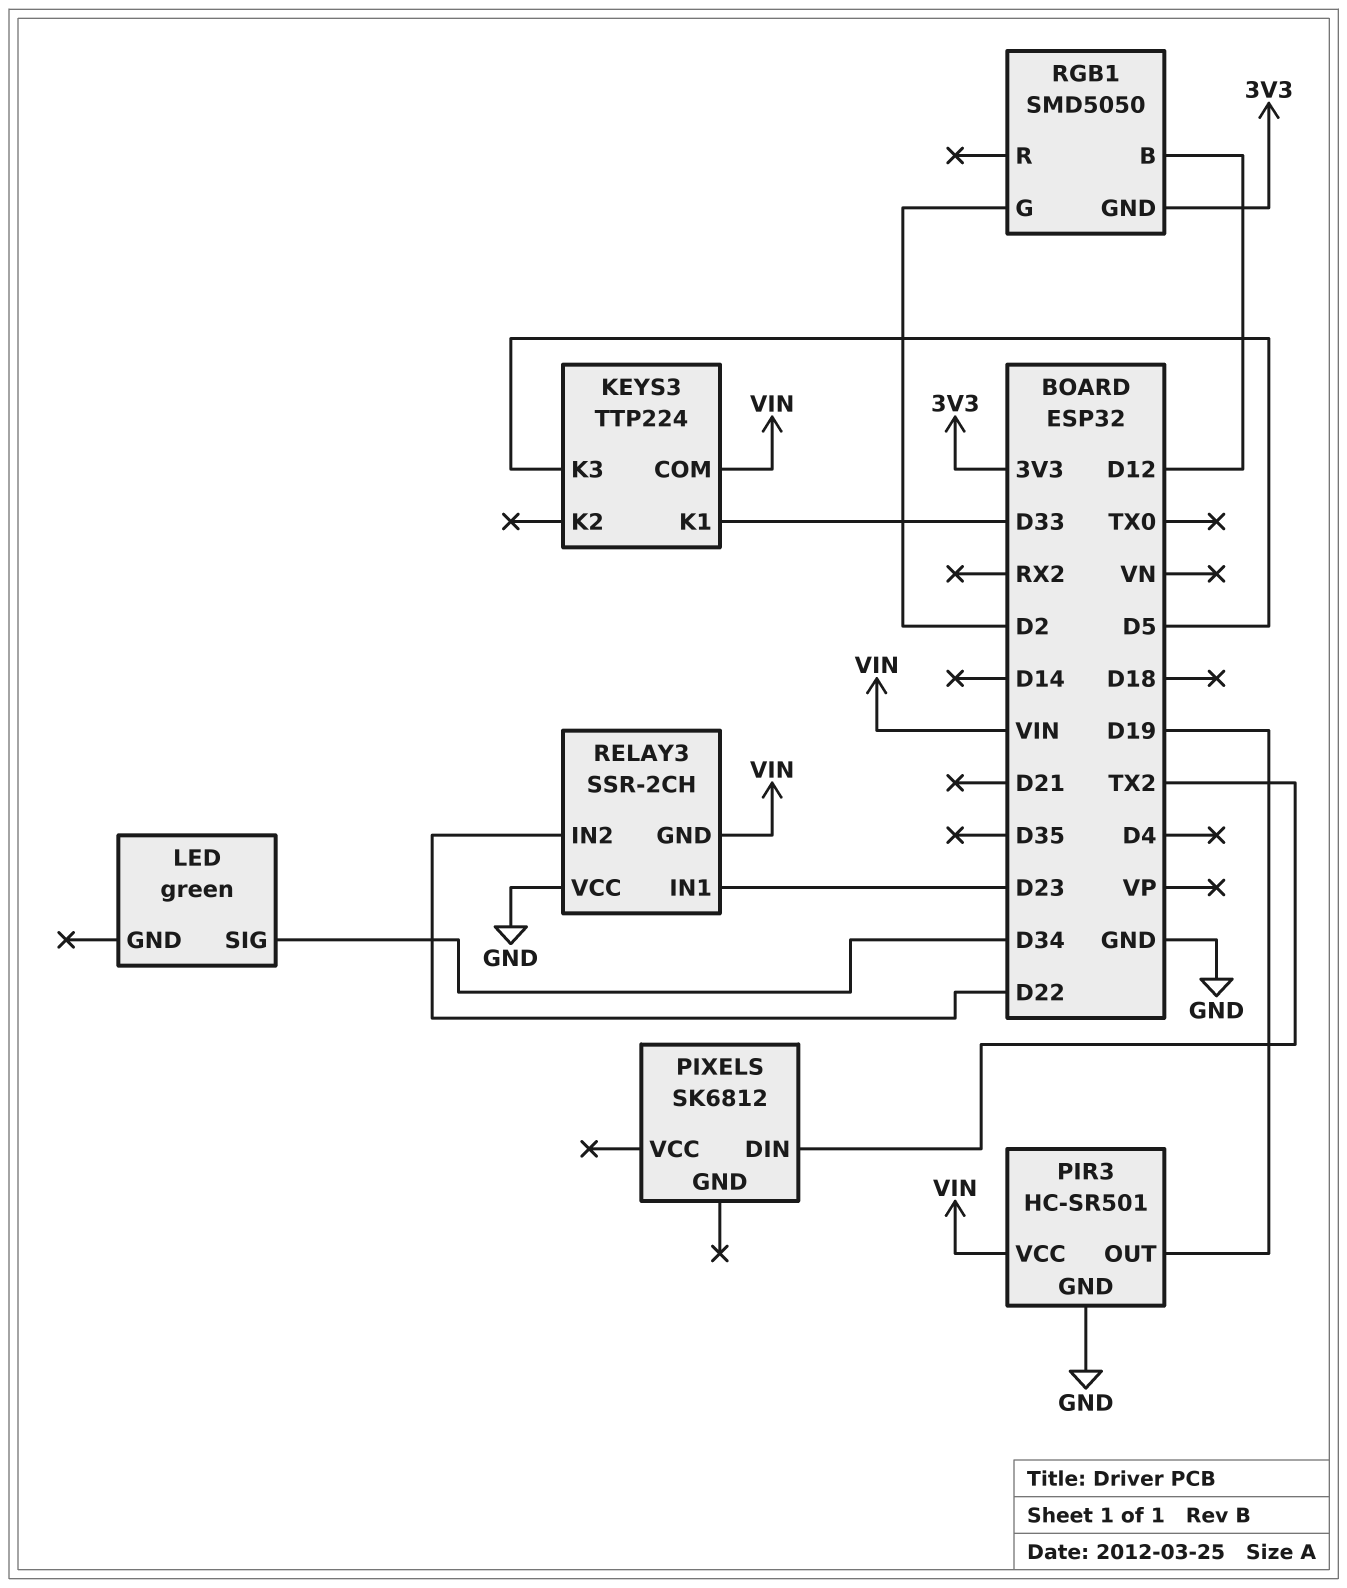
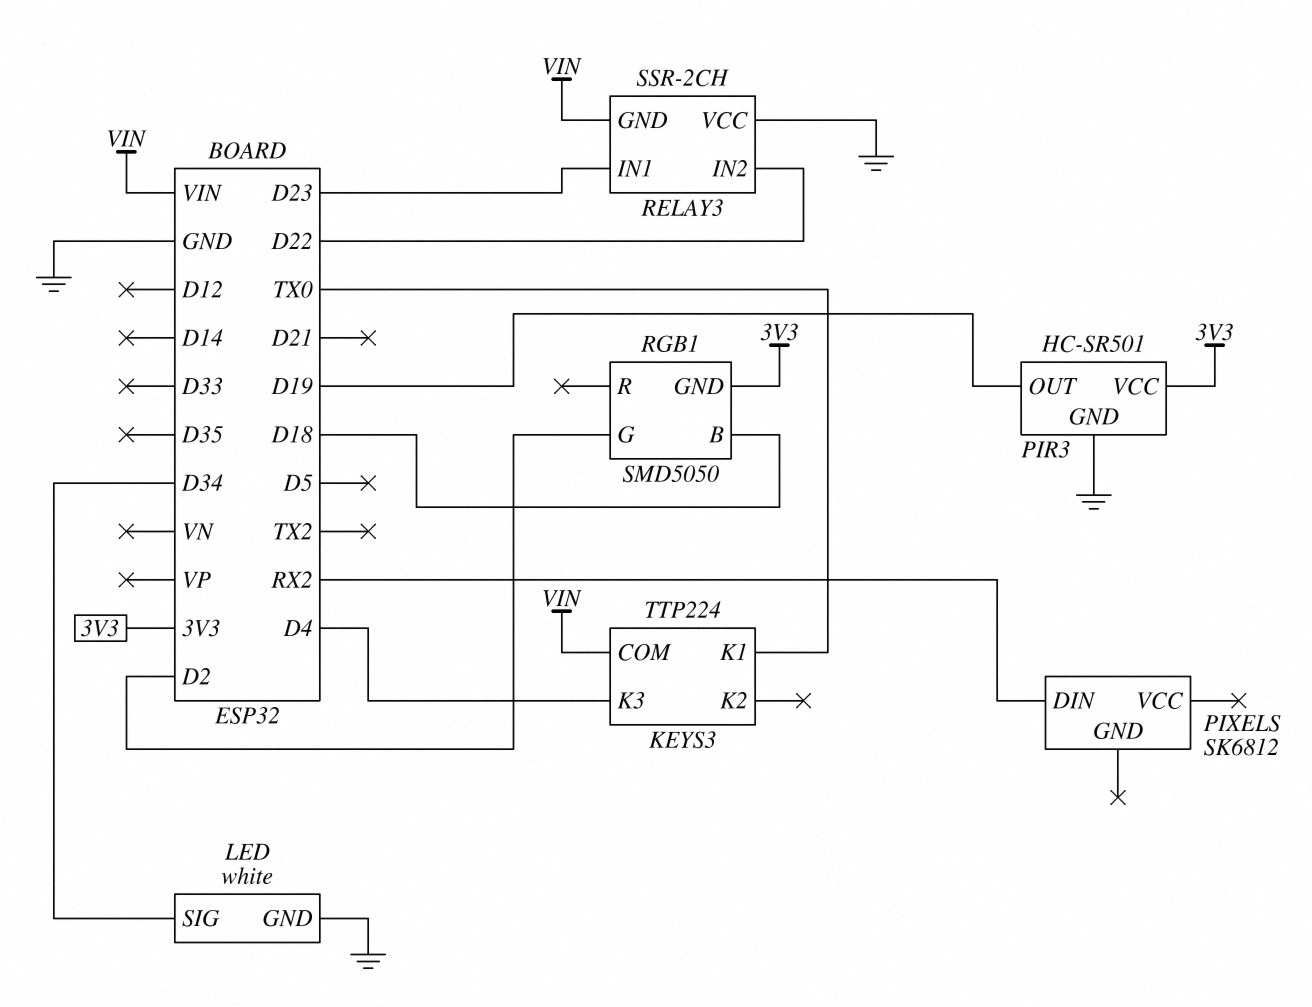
KEYS3 pin K1: D33 -> TX0
KEYS3 pin K3: D5 -> D4
LED: green -> white
LED pin GND: none -> GND
PIR3 pin VCC: VIN -> 3V3
PIXELS pin DIN: TX2 -> RX2
RGB1 pin B: D12 -> D18

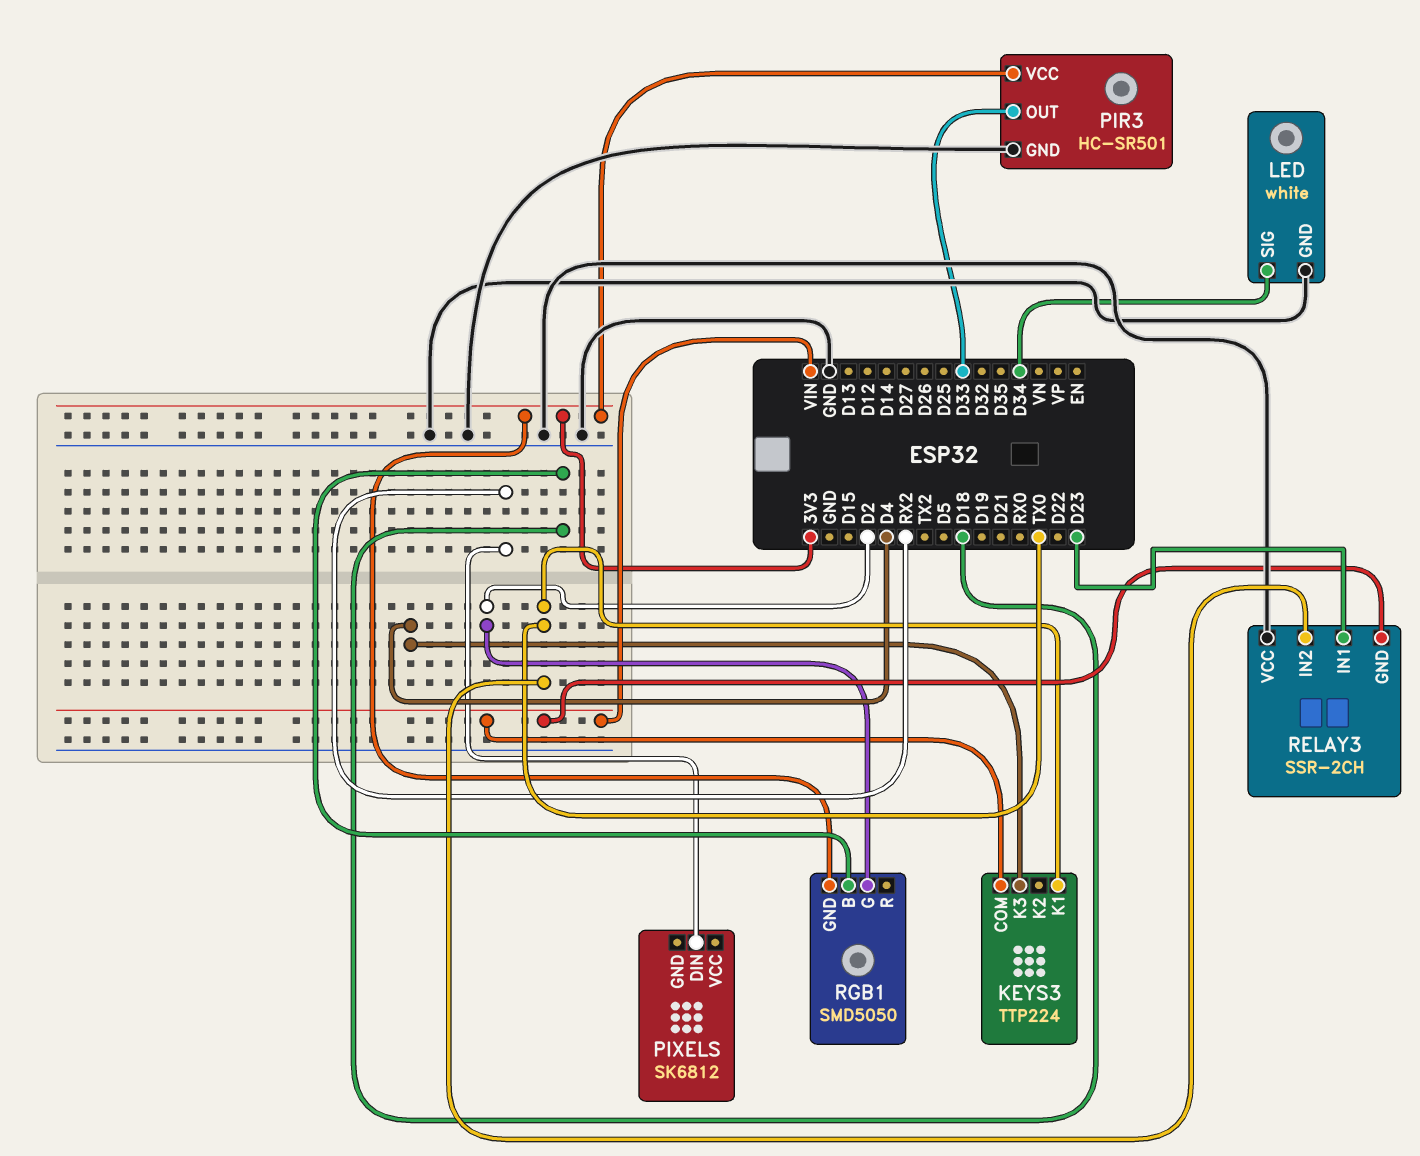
PIR3 pin OUT: D19 -> D33
RELAY3 pin IN2: D22 -> TX0

